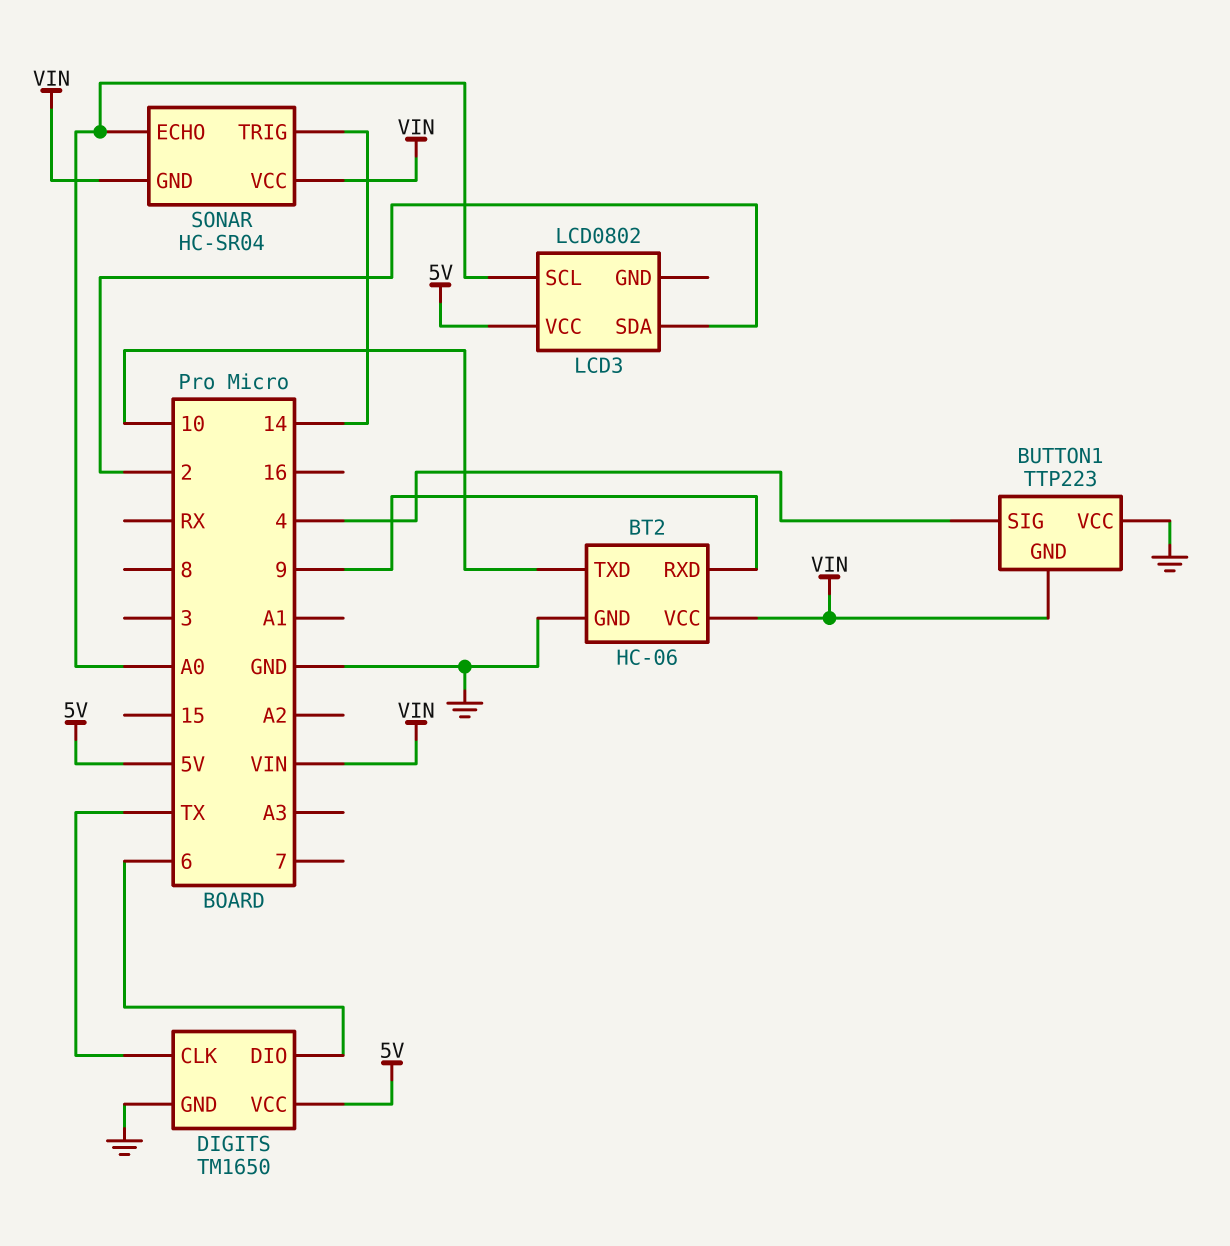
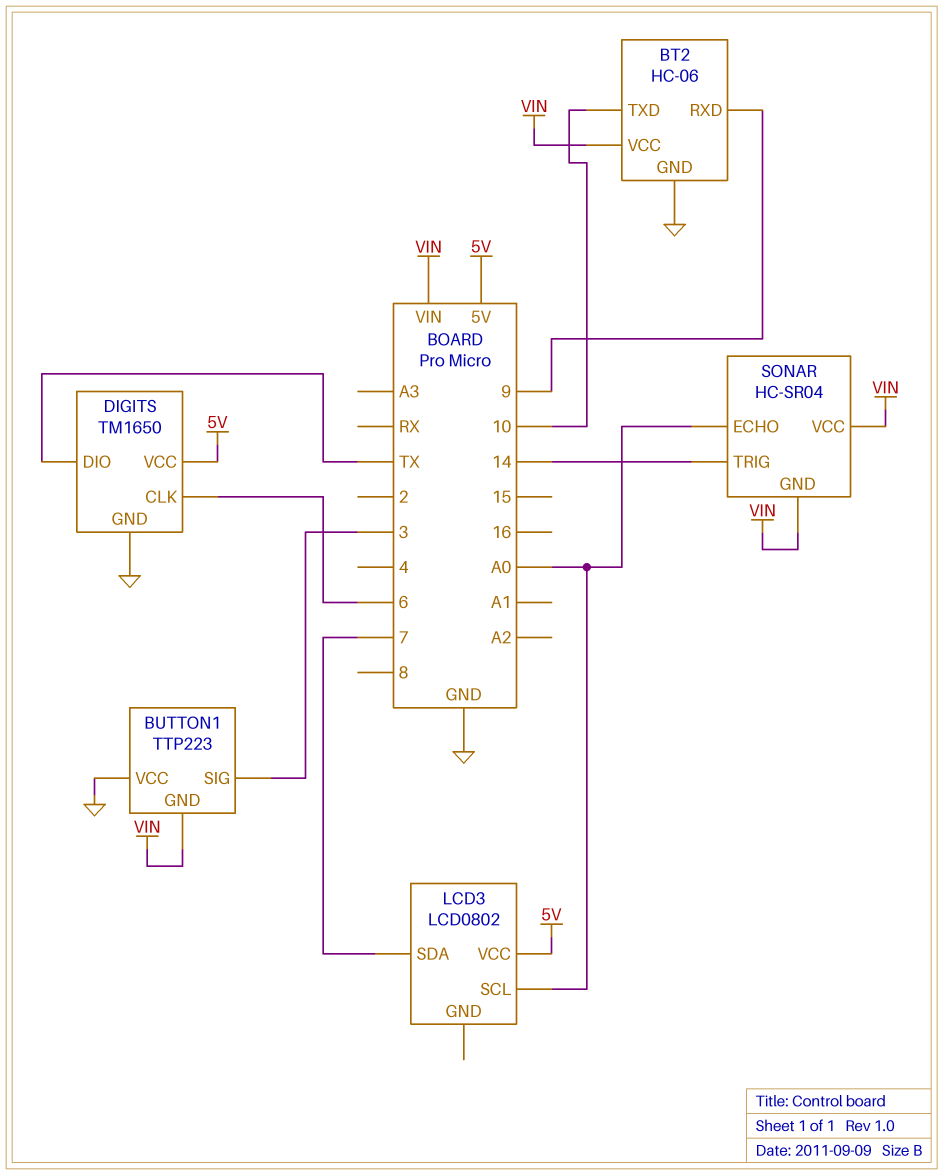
BUTTON1 pin SIG: 4 -> 3
DIGITS pin CLK: TX -> 6
DIGITS pin DIO: 6 -> TX
LCD3 pin SDA: 2 -> 7

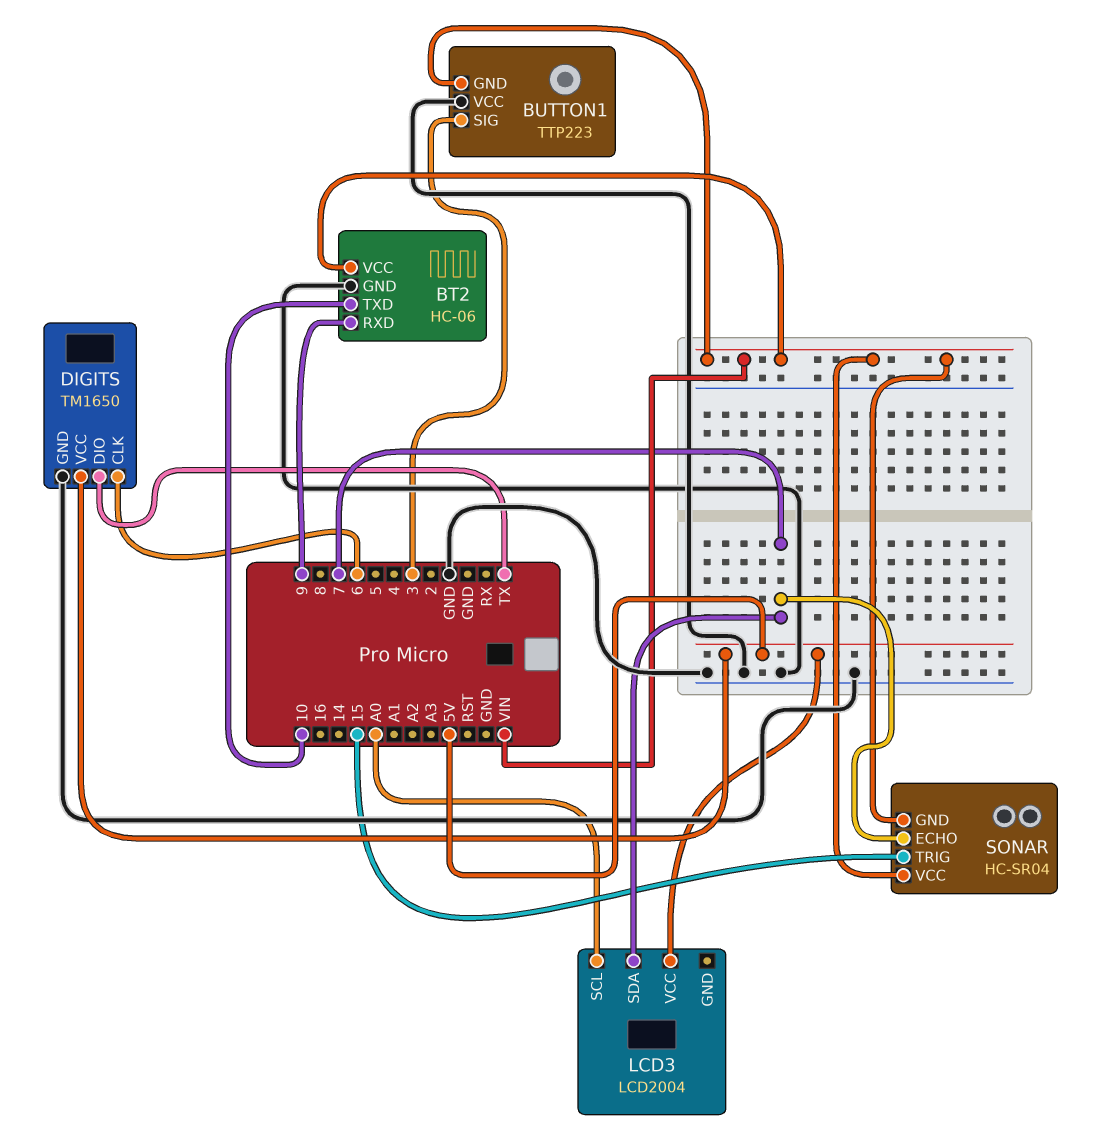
LCD3: LCD0802 -> LCD2004
SONAR pin ECHO: A0 -> 7
SONAR pin TRIG: 14 -> 15

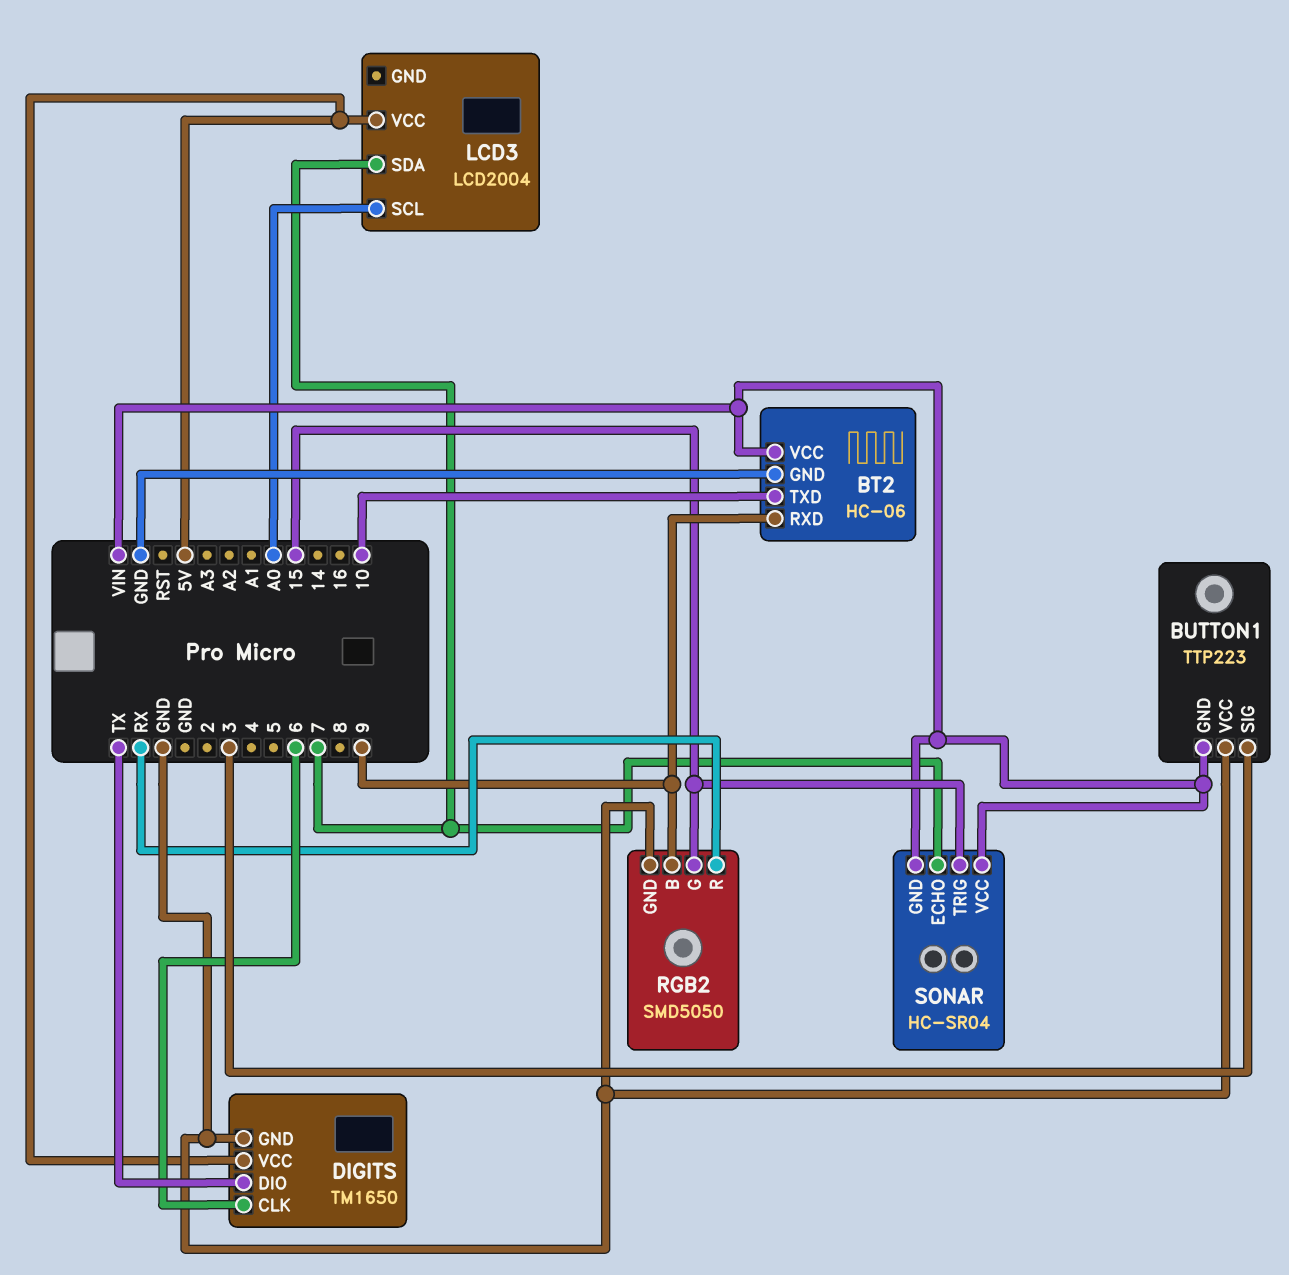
RGB2: none -> SMD5050
RGB2 pin B: none -> 9
RGB2 pin G: none -> 15
RGB2 pin GND: none -> GND
RGB2 pin R: none -> RX

